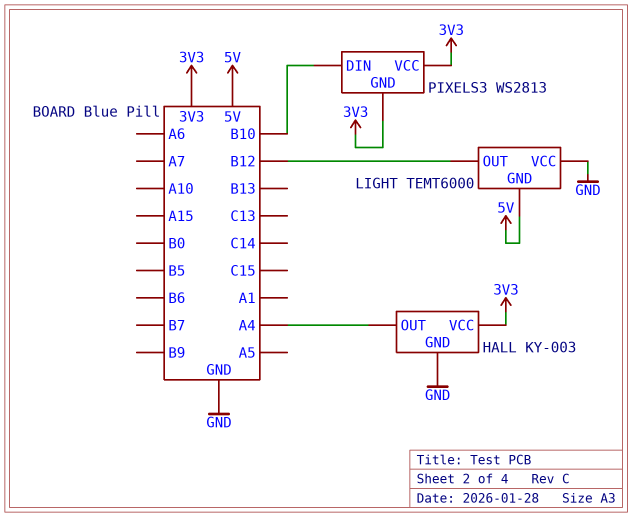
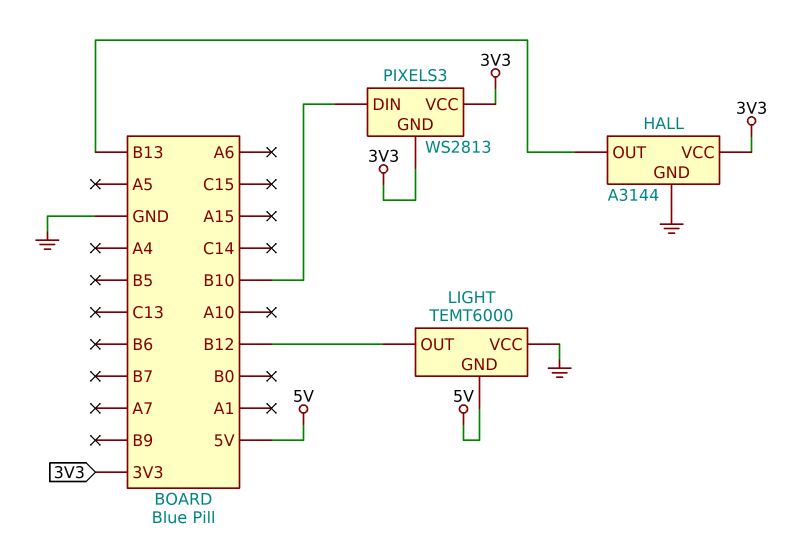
HALL: KY-003 -> A3144
HALL pin OUT: A4 -> B13

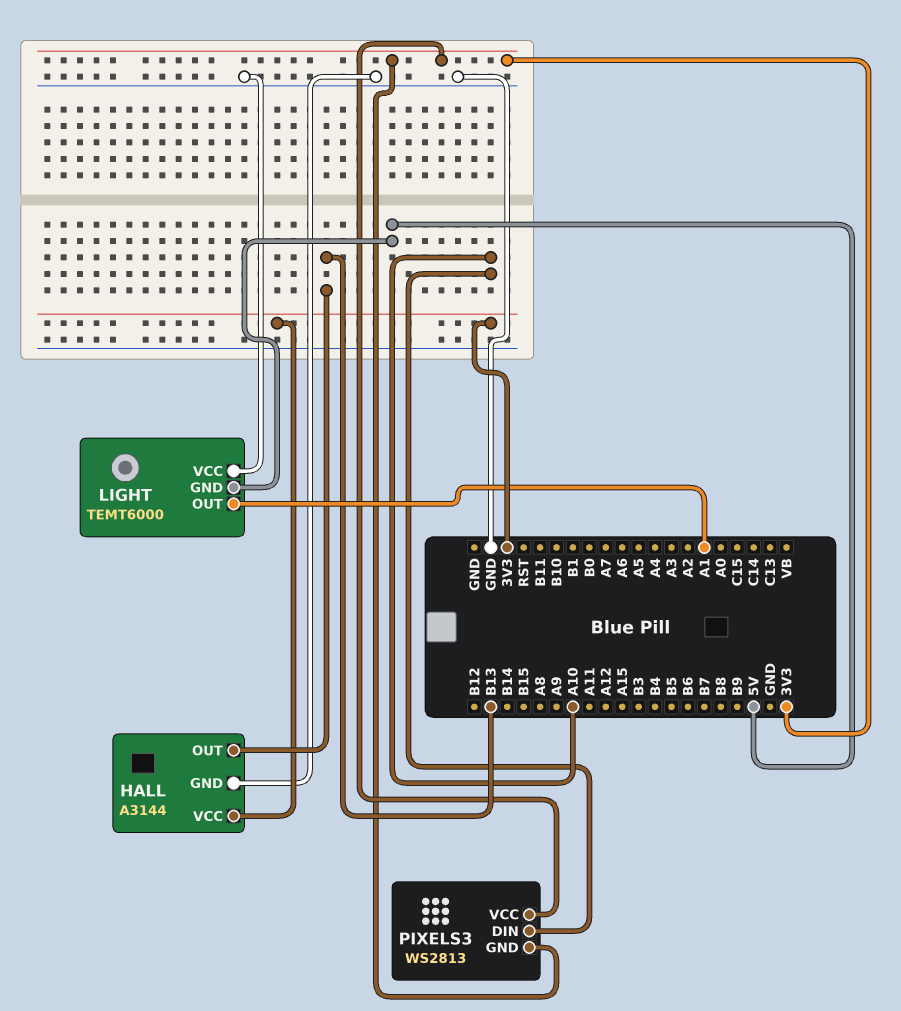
LIGHT pin OUT: B12 -> A1
PIXELS3 pin DIN: B10 -> A10

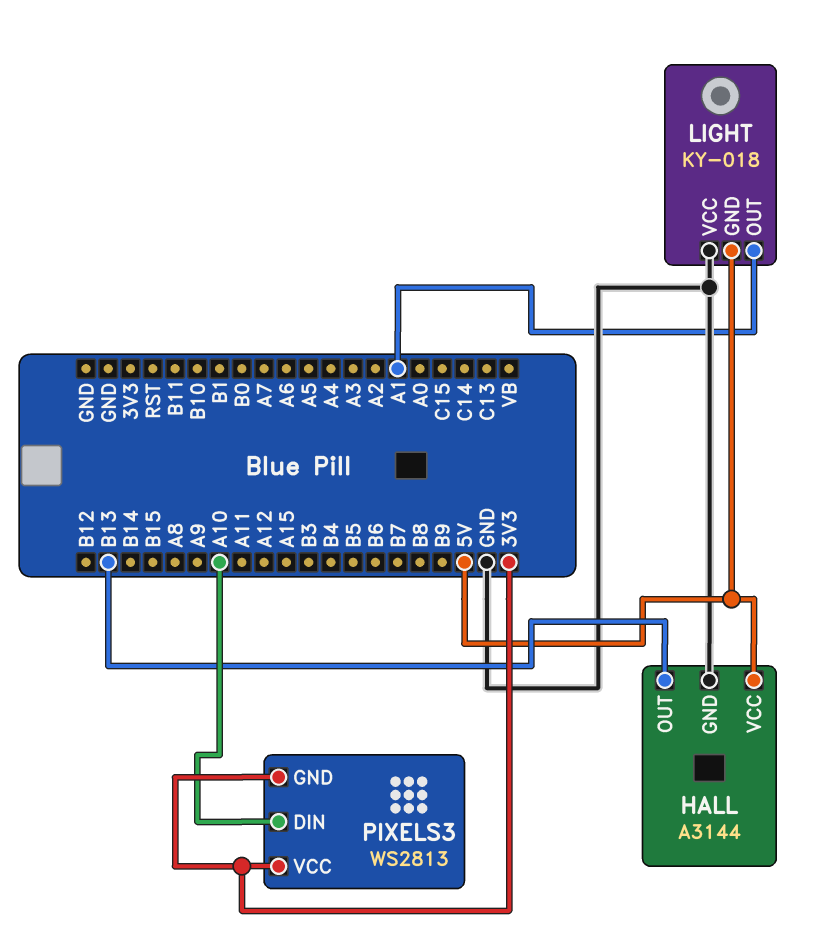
HALL pin VCC: 3V3 -> 5V
LIGHT: TEMT6000 -> KY-018

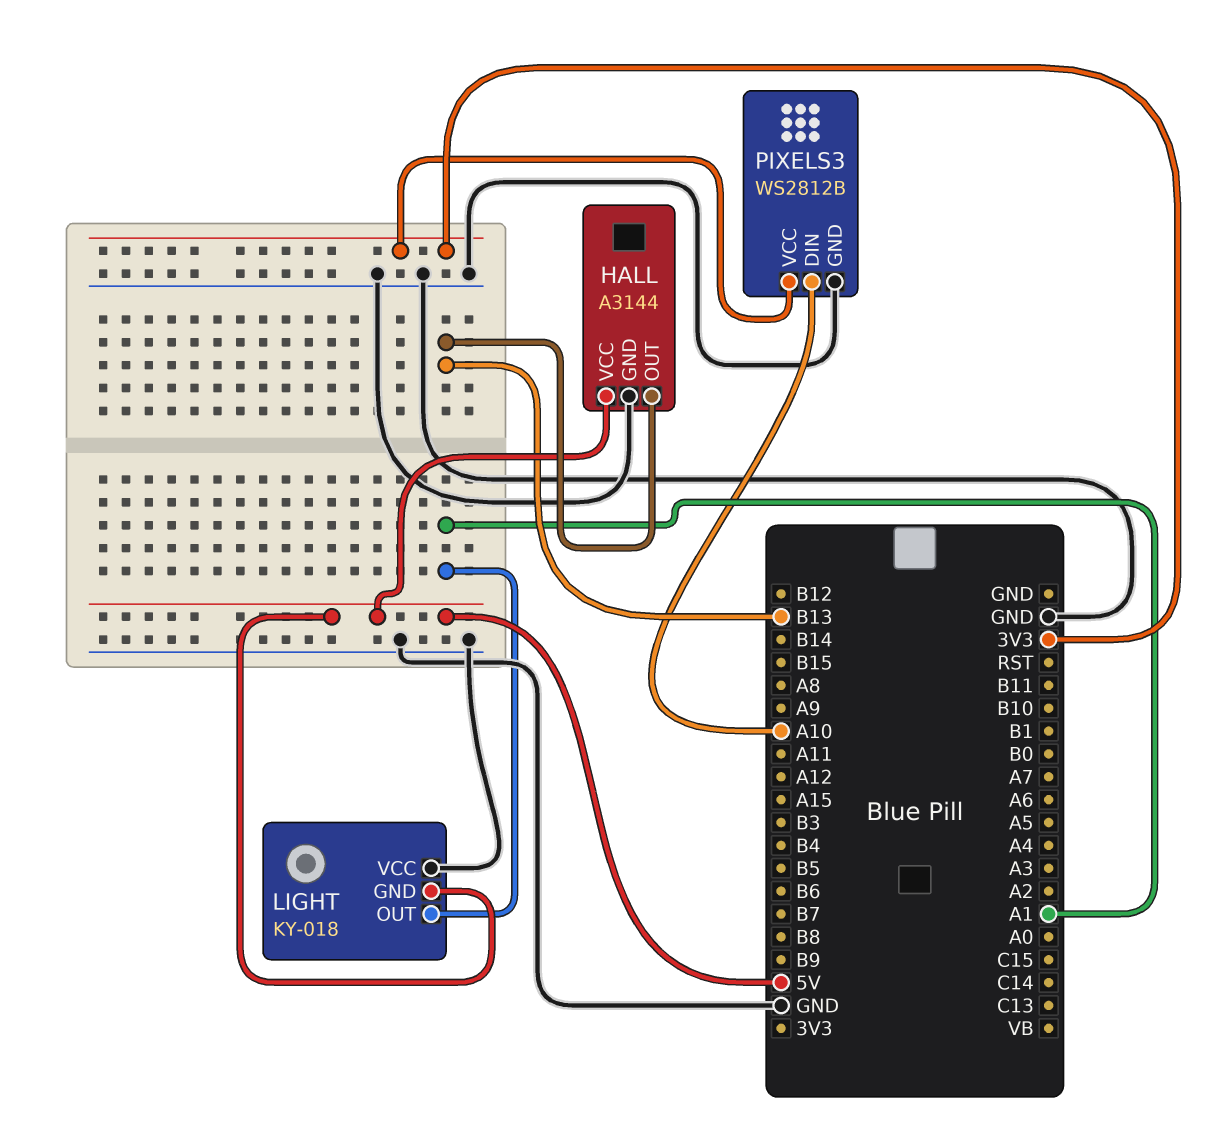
PIXELS3: WS2813 -> WS2812B
PIXELS3 pin GND: 3V3 -> GND

